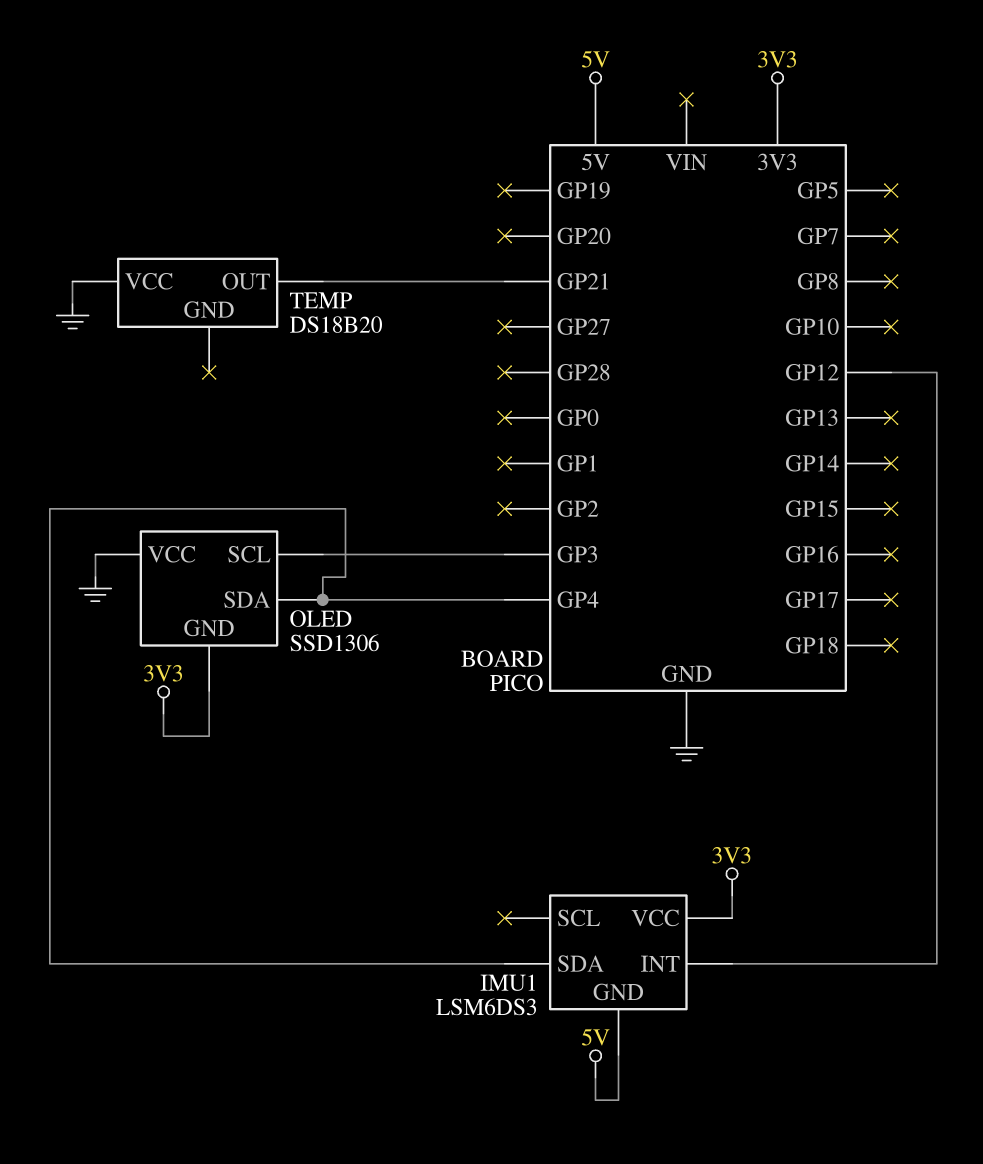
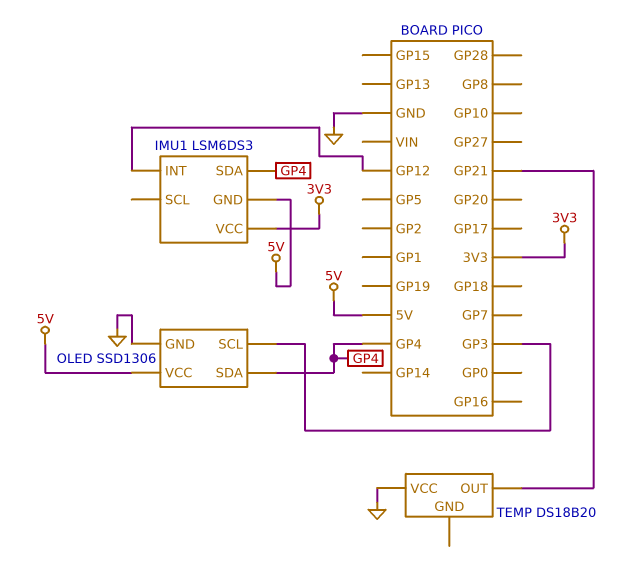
OLED pin GND: 3V3 -> GND
OLED pin VCC: GND -> 5V

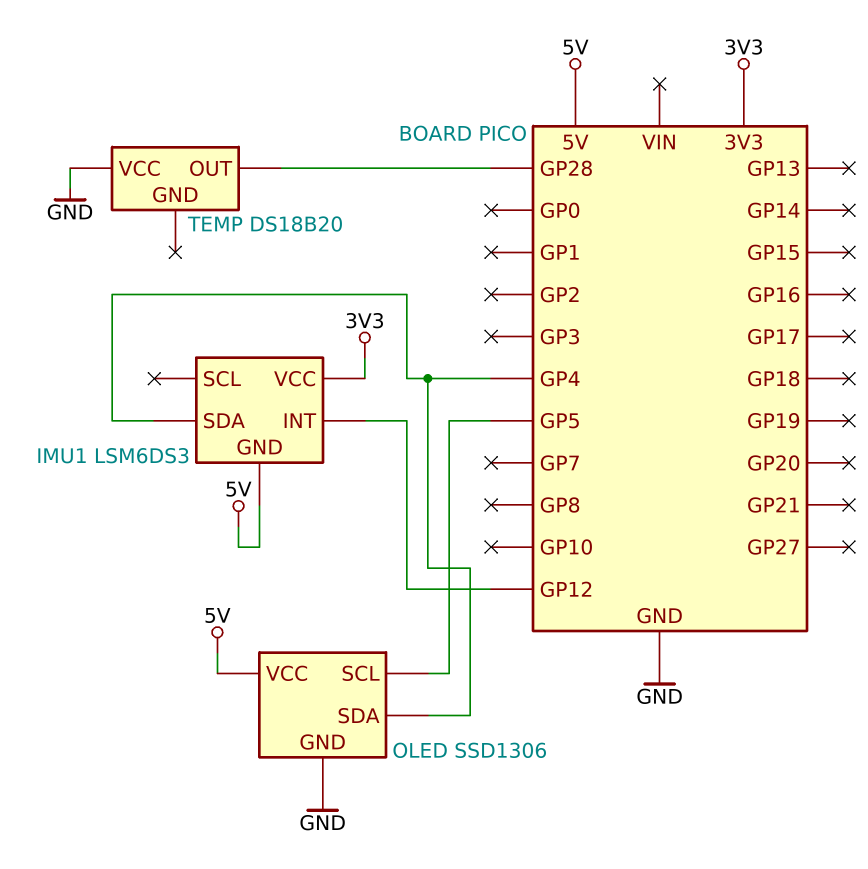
OLED pin SCL: GP3 -> GP5
TEMP pin OUT: GP21 -> GP28

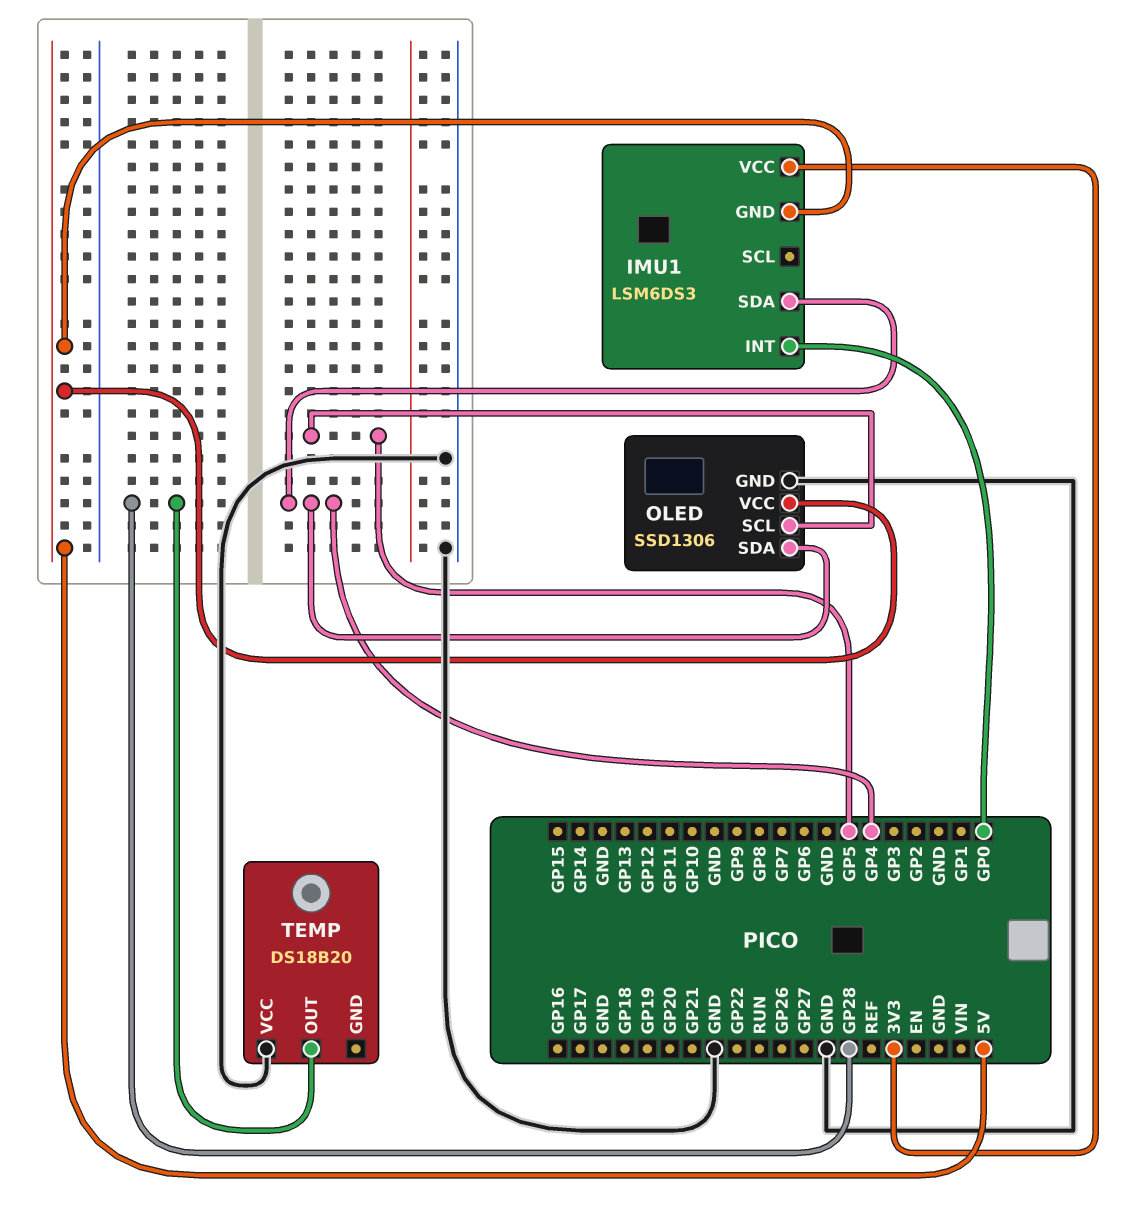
IMU1 pin INT: GP12 -> GP0

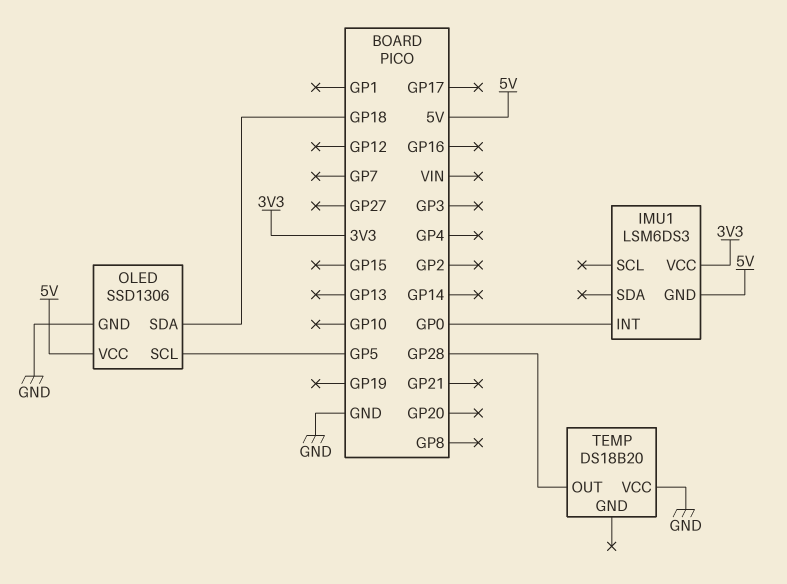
IMU1 pin SDA: GP4 -> none
OLED pin SDA: GP4 -> GP18

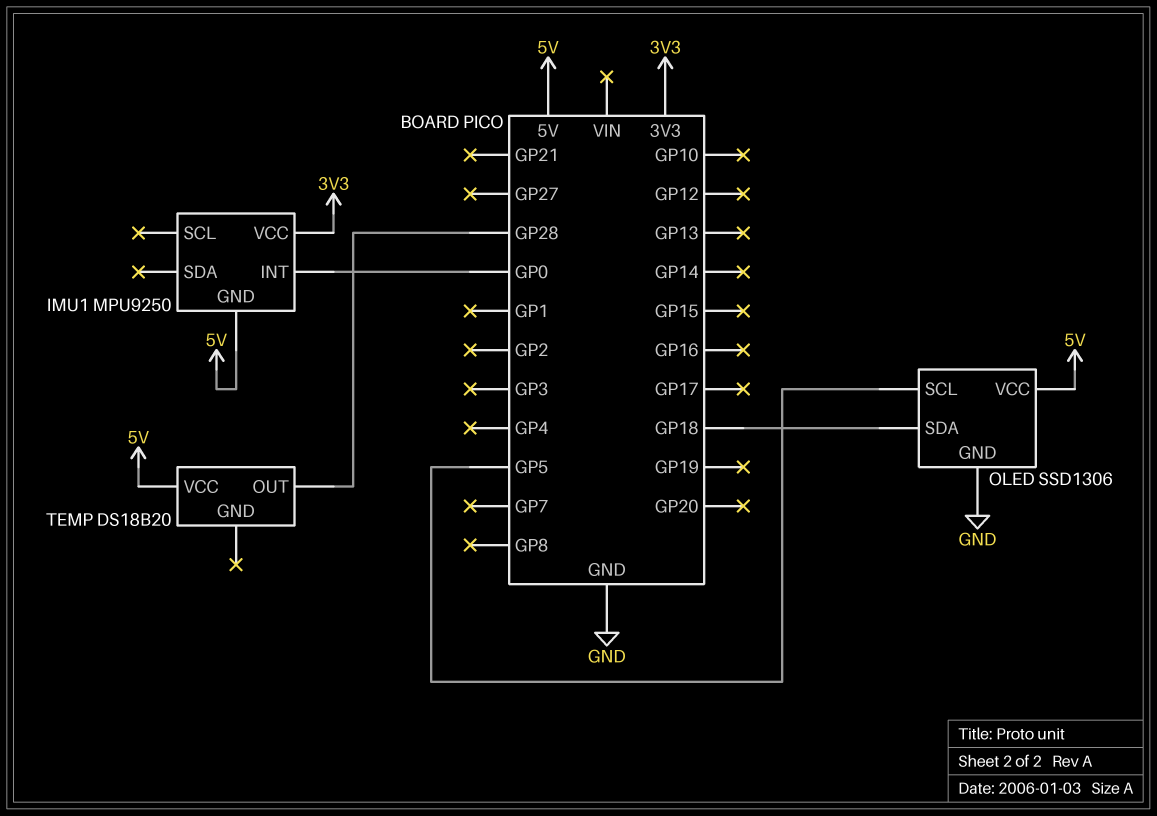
IMU1: LSM6DS3 -> MPU9250
TEMP pin VCC: GND -> 5V

